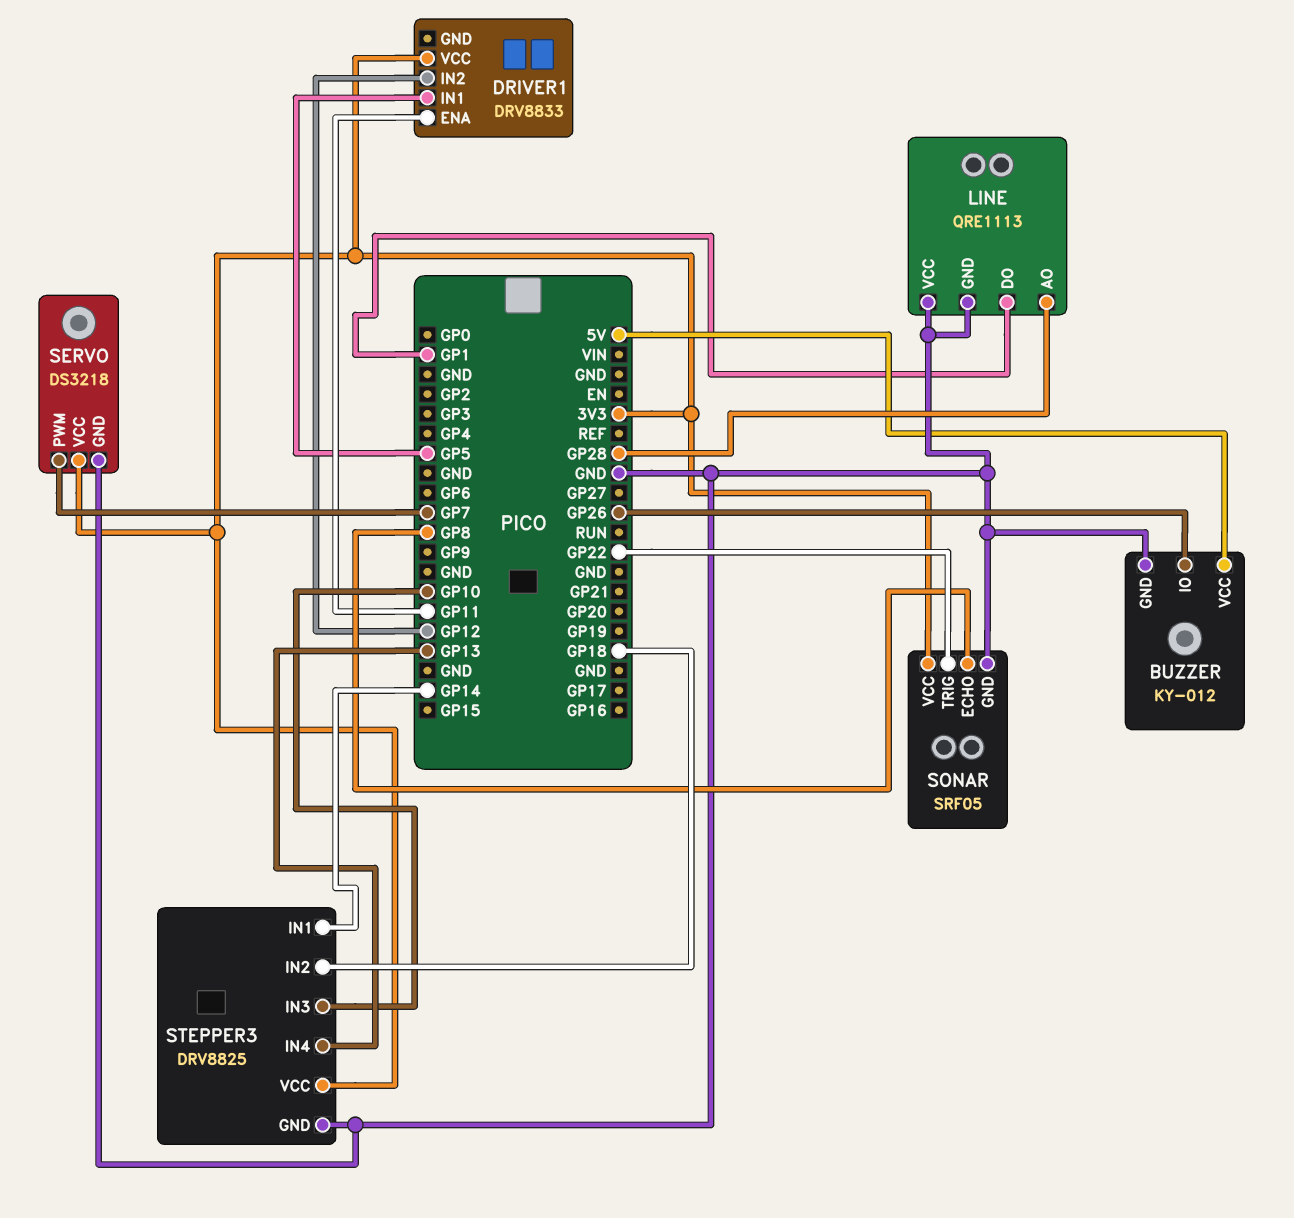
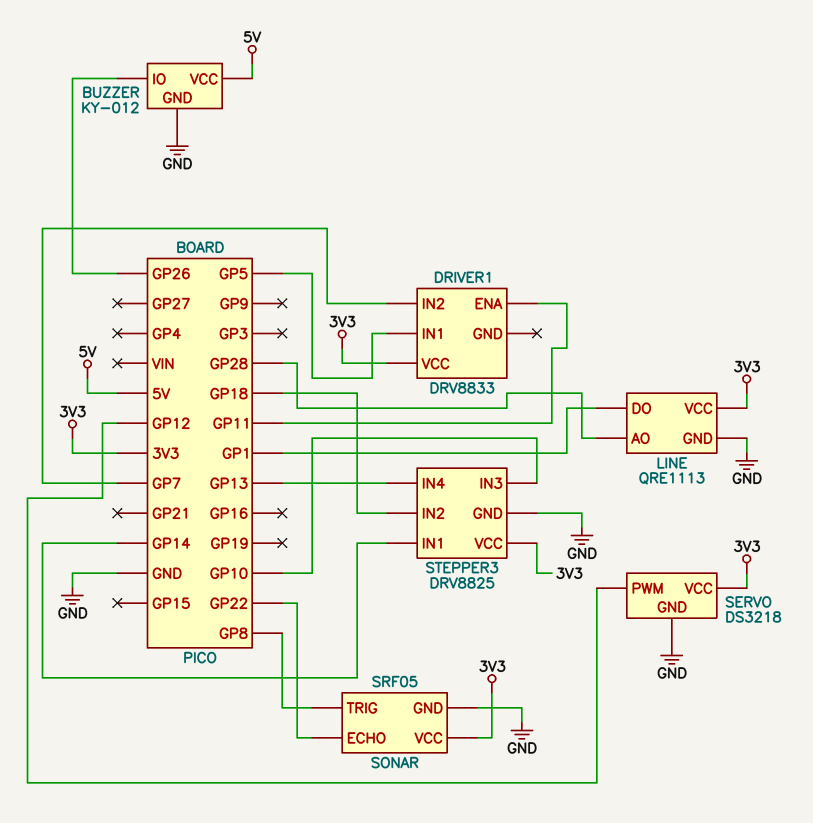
DRIVER1 pin IN2: GP12 -> GP7
LINE pin VCC: GND -> 3V3
SERVO pin PWM: GP7 -> GP12
SONAR pin ECHO: GP8 -> GP22
SONAR pin TRIG: GP22 -> GP8

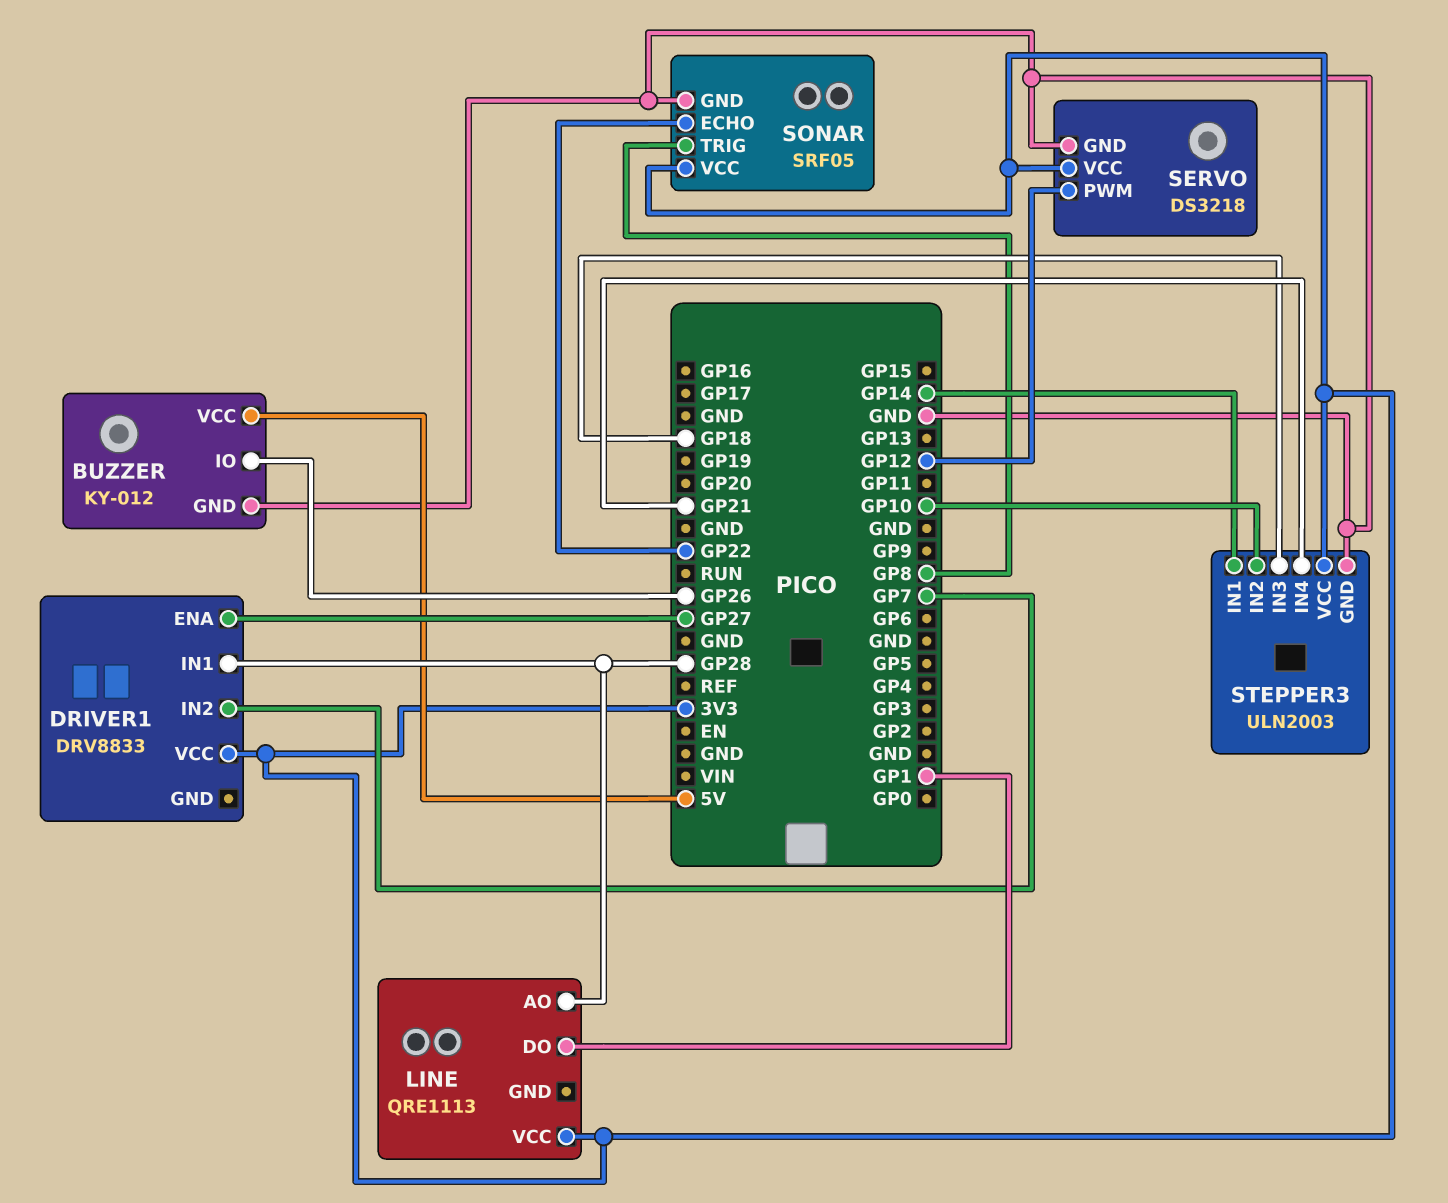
DRIVER1 pin ENA: GP11 -> GP27
DRIVER1 pin IN1: GP5 -> GP28
LINE pin GND: GND -> none
STEPPER3: DRV8825 -> ULN2003
STEPPER3 pin IN2: GP18 -> GP10
STEPPER3 pin IN3: GP10 -> GP18
STEPPER3 pin IN4: GP13 -> GP21

